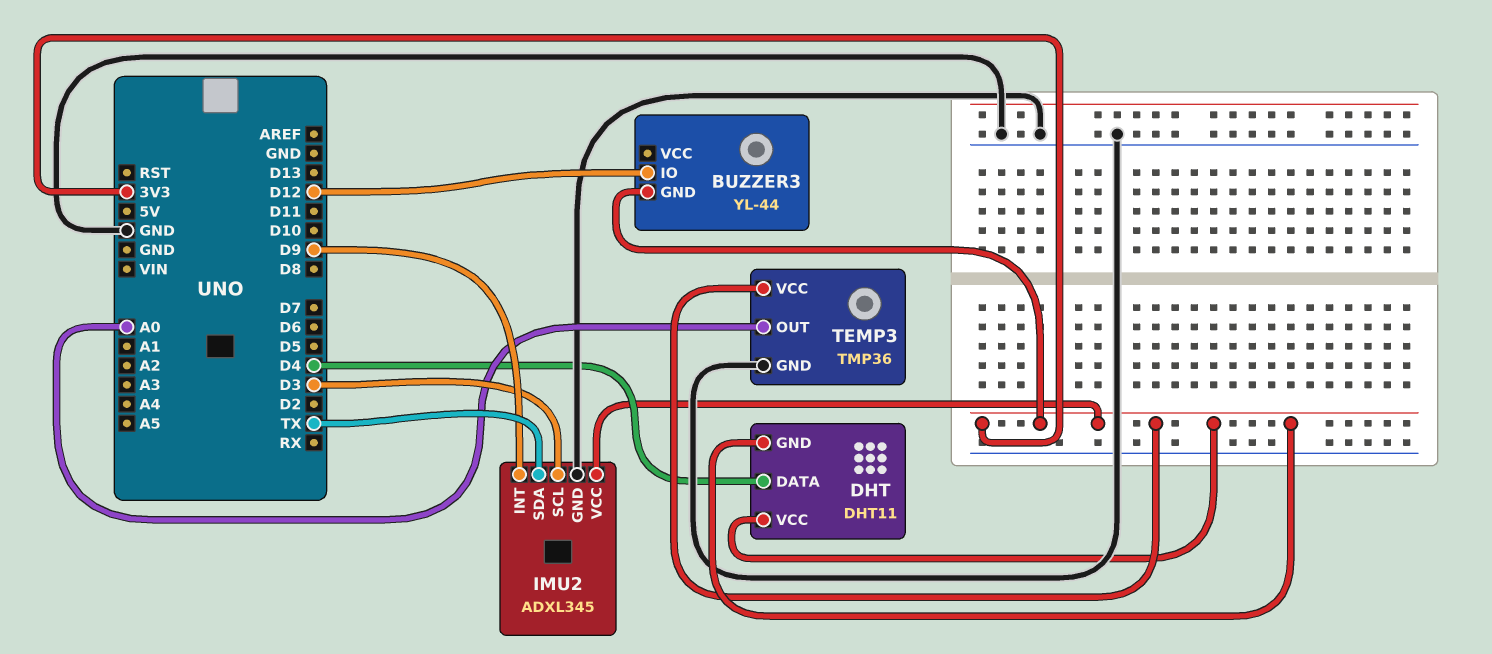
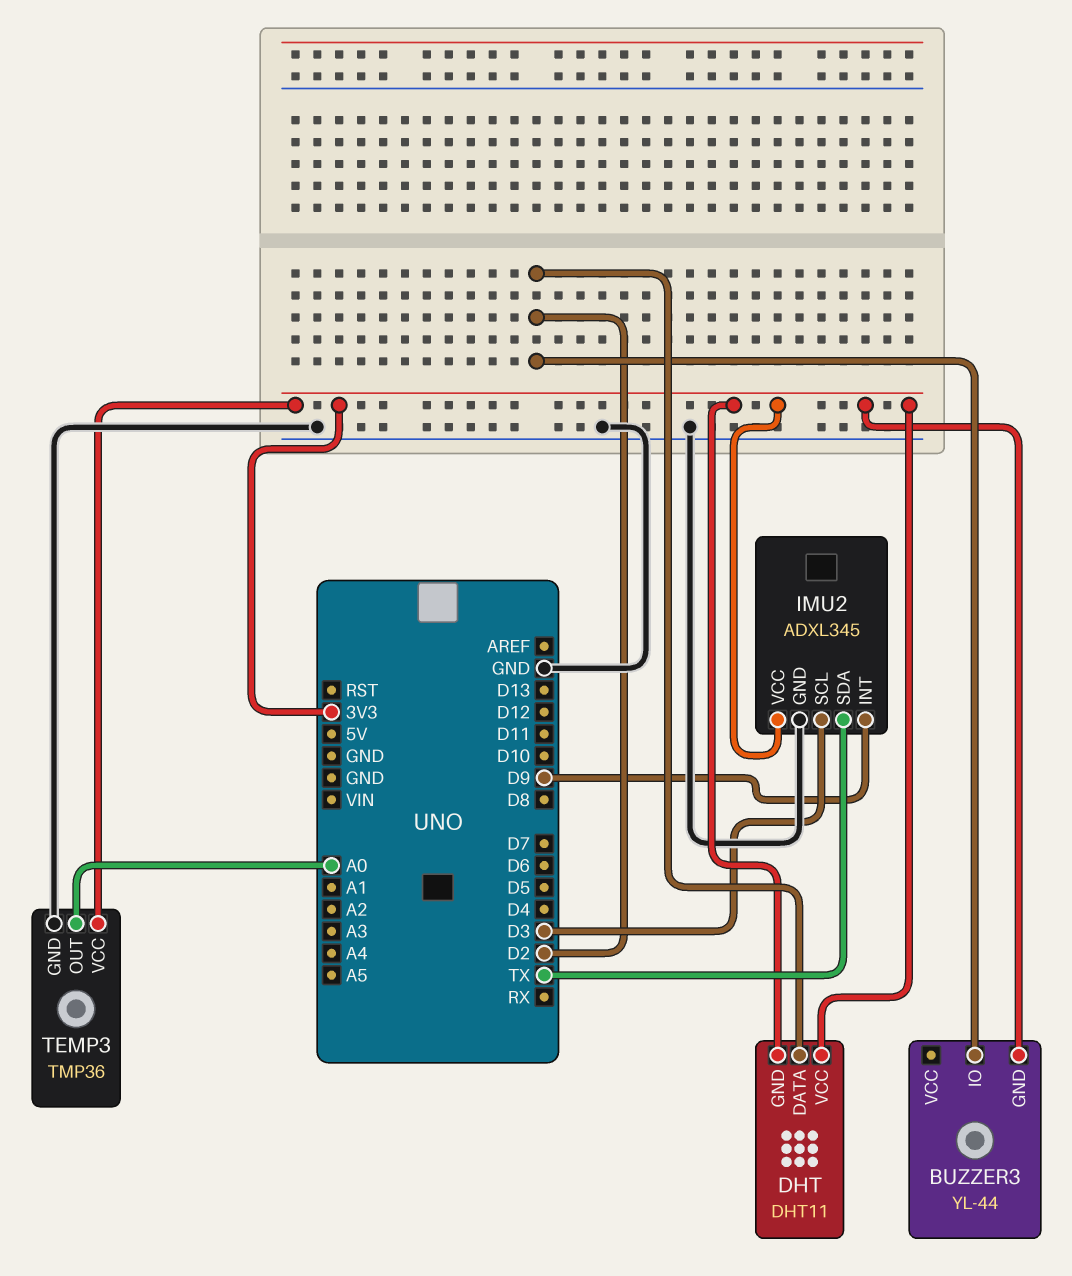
BUZZER3 pin IO: D12 -> D2
DHT pin DATA: D4 -> D2

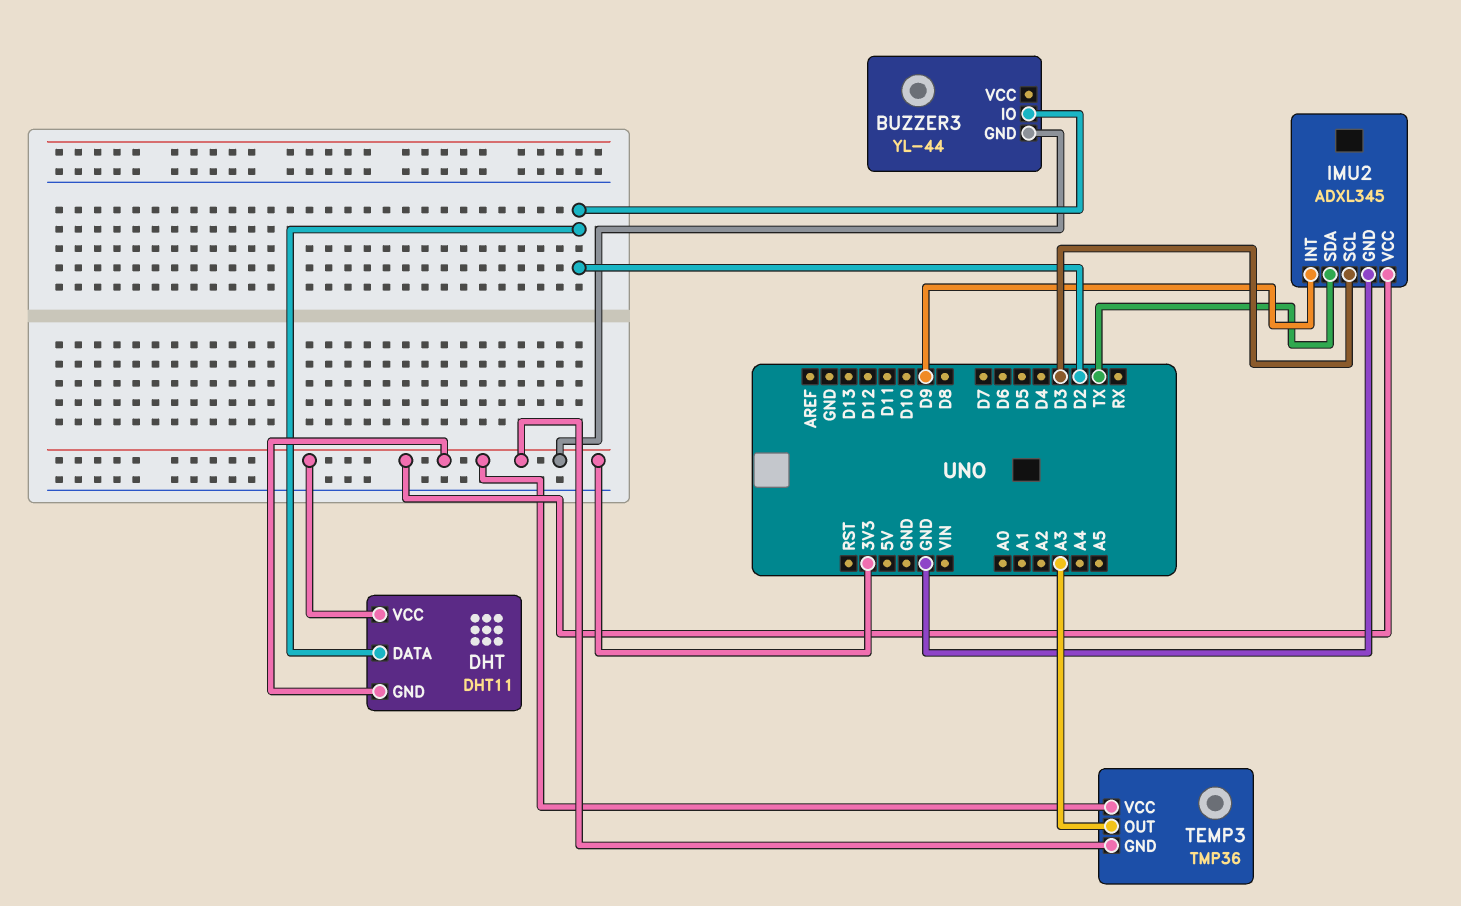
TEMP3 pin GND: GND -> 3V3
TEMP3 pin OUT: A0 -> A3

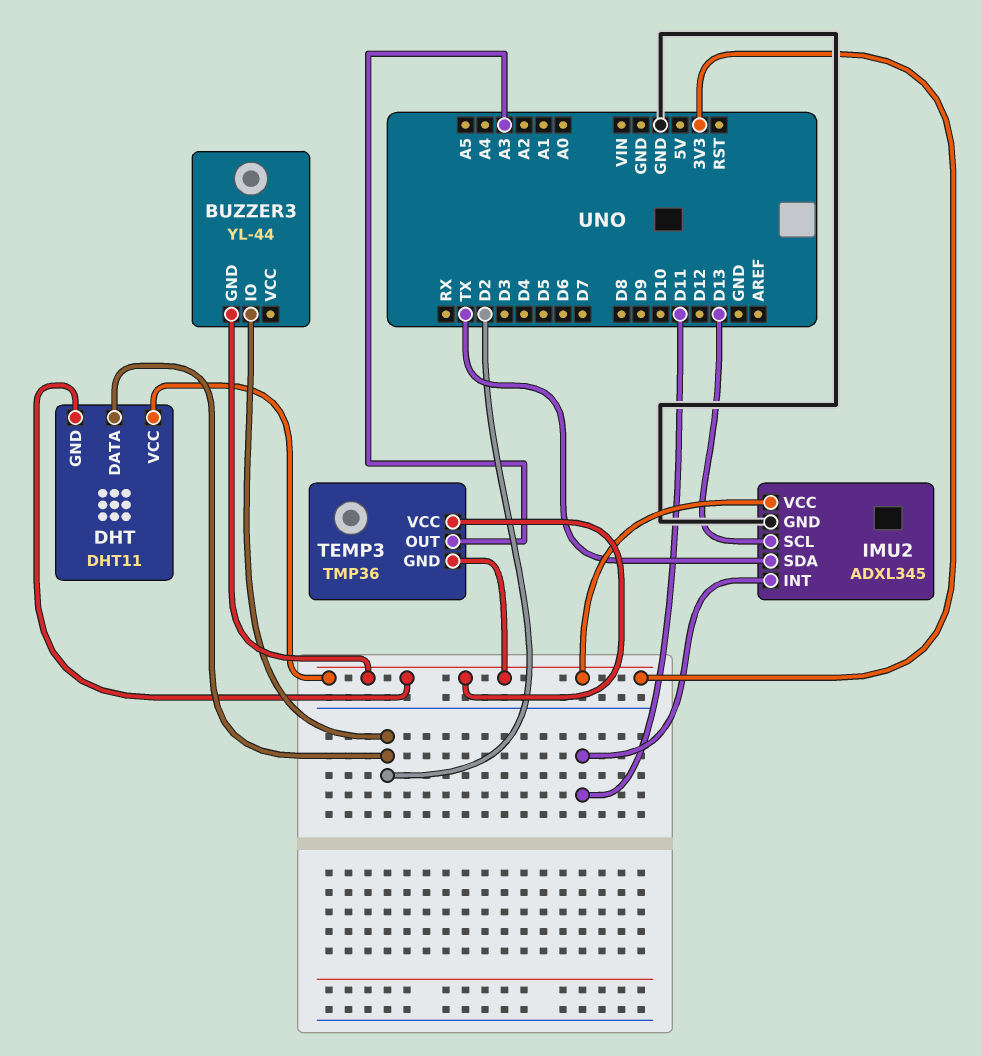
IMU2 pin INT: D9 -> D11
IMU2 pin SCL: D3 -> D13

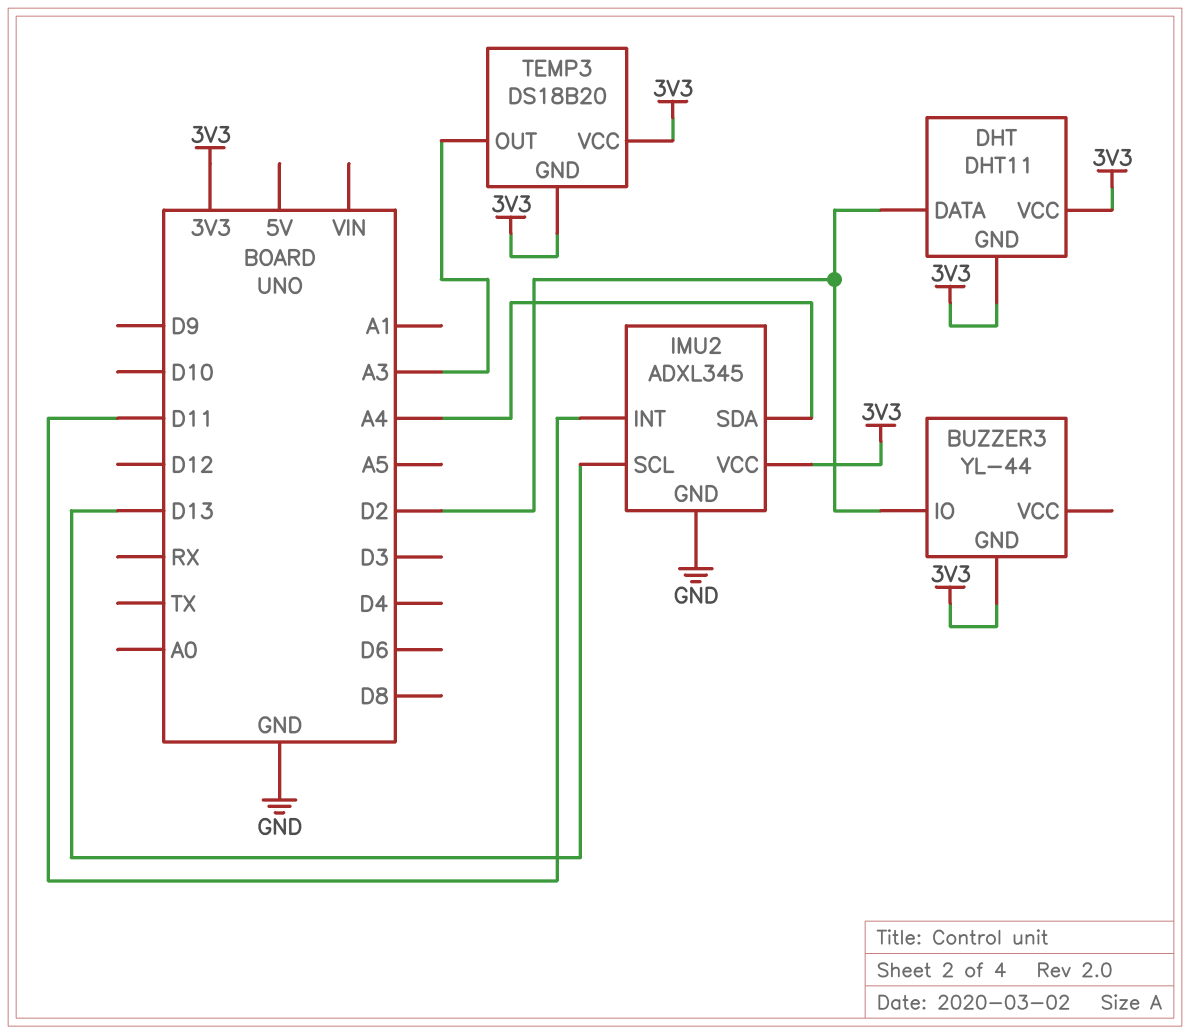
IMU2 pin SDA: TX -> A4
TEMP3: TMP36 -> DS18B20

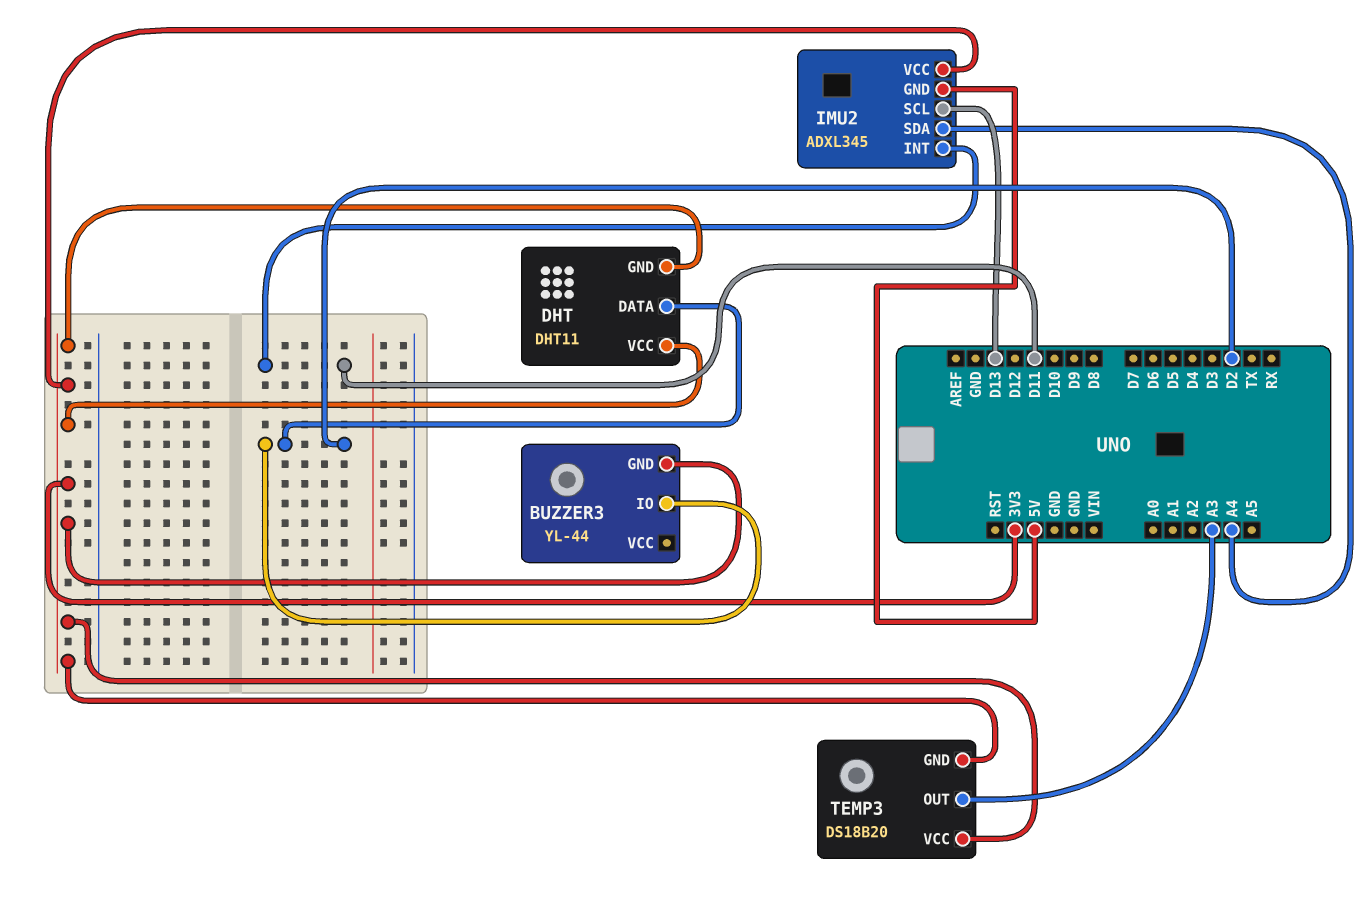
IMU2 pin GND: GND -> 5V

